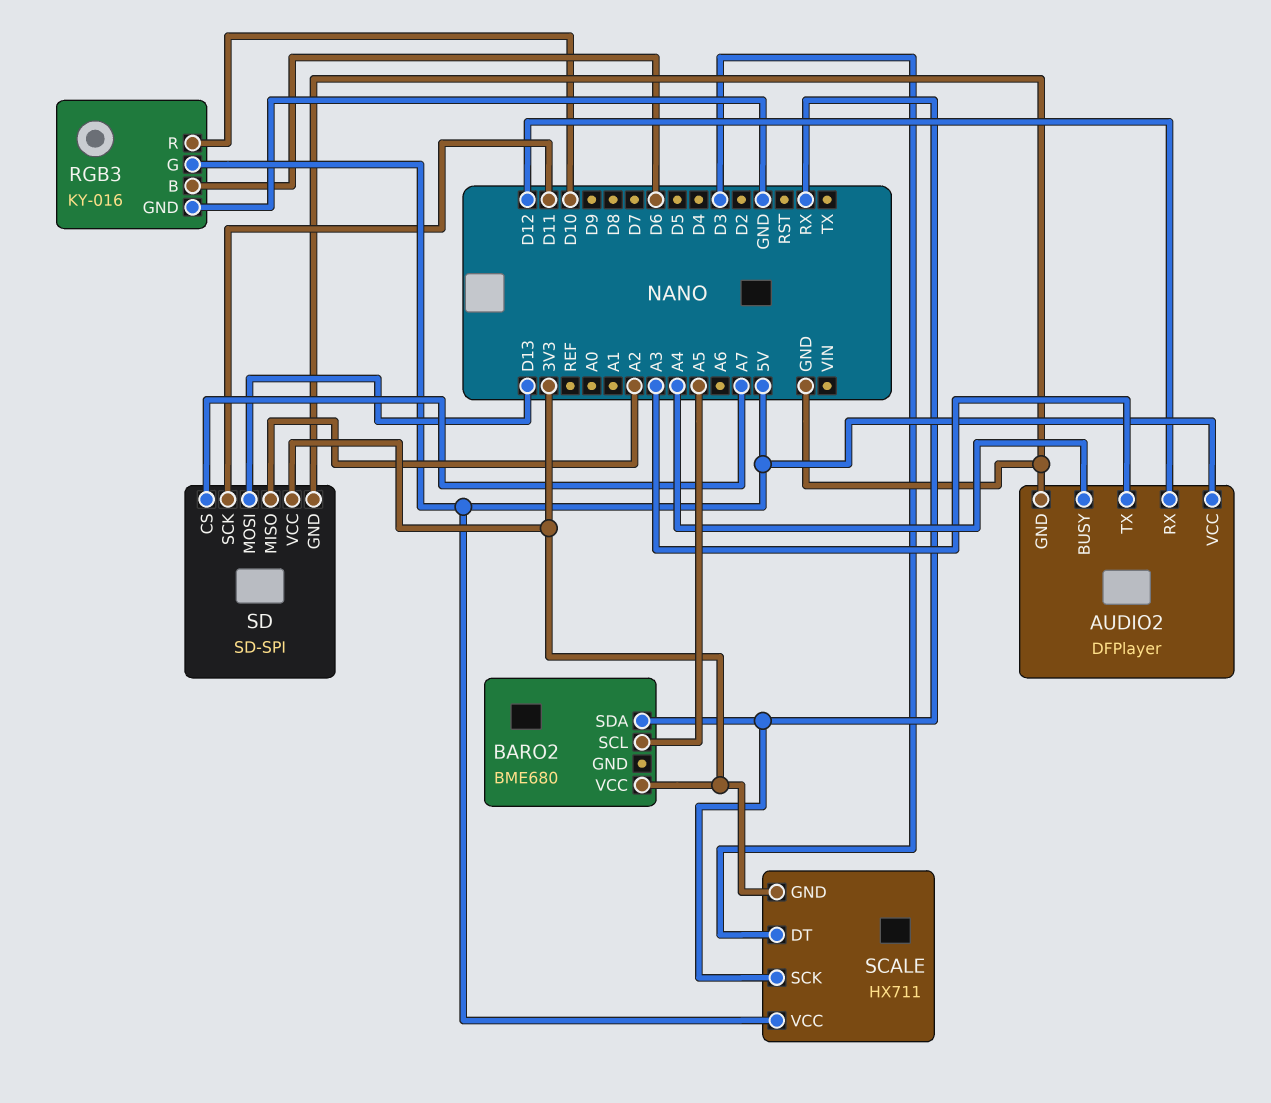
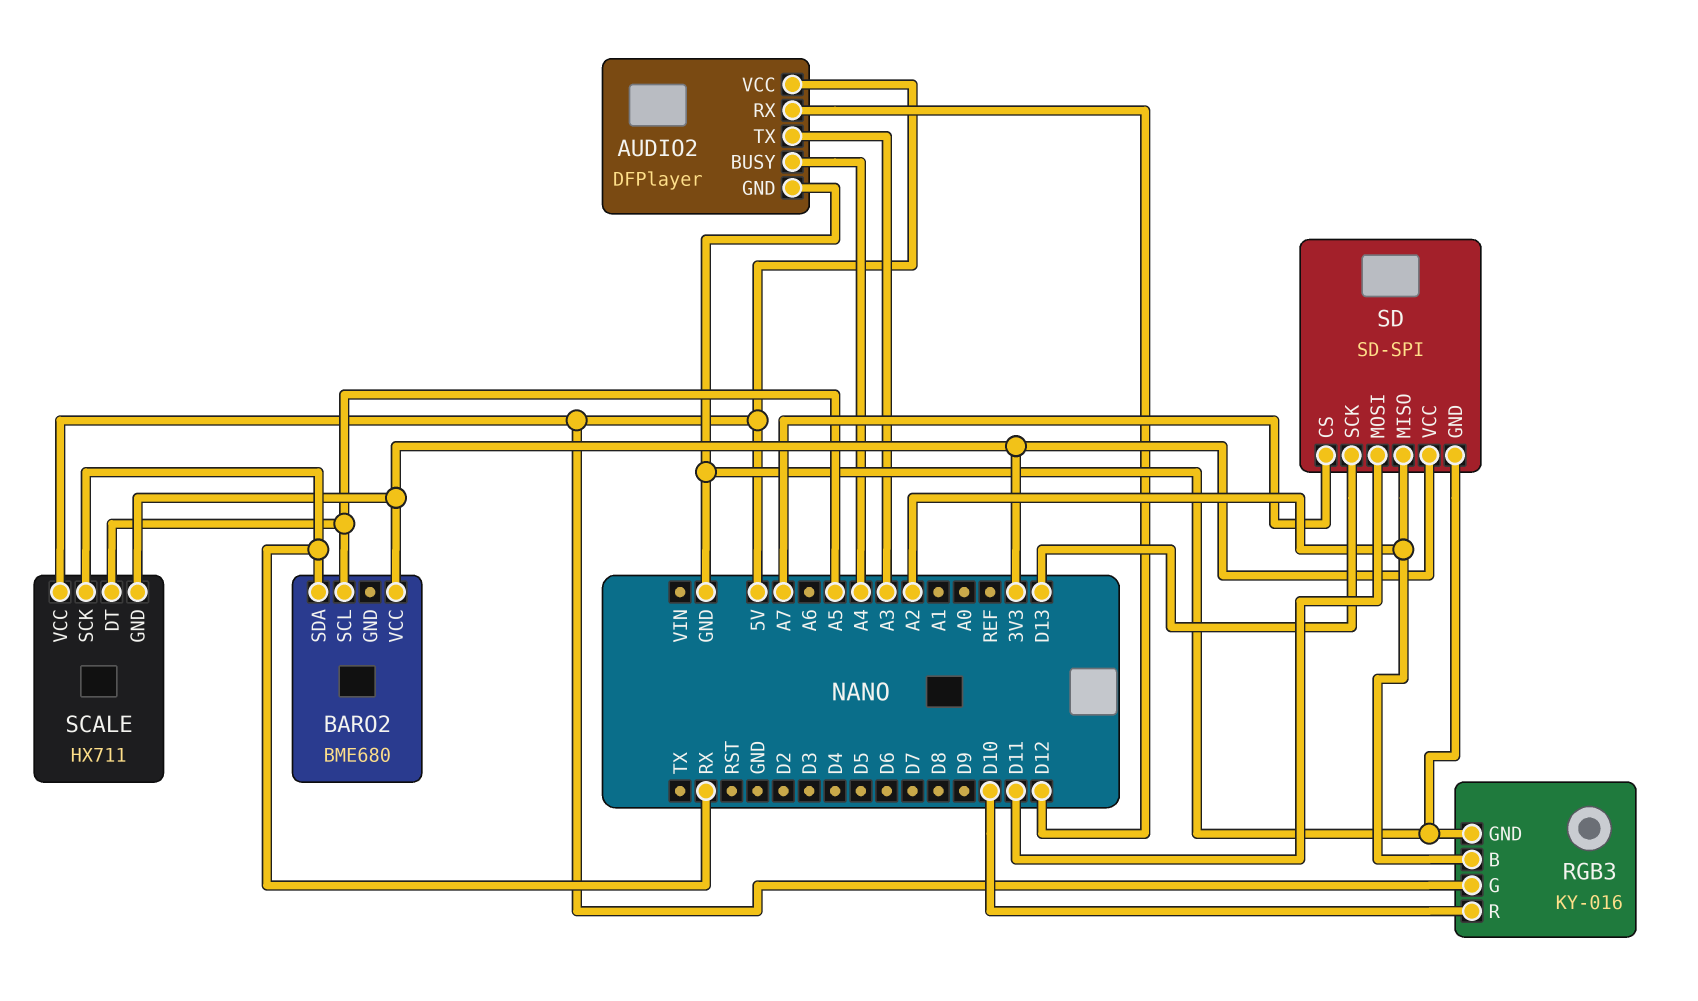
RGB3 pin B: D6 -> A2
SCALE pin DT: D3 -> A5
SD pin MOSI: D13 -> D11
SD pin SCK: D11 -> D13

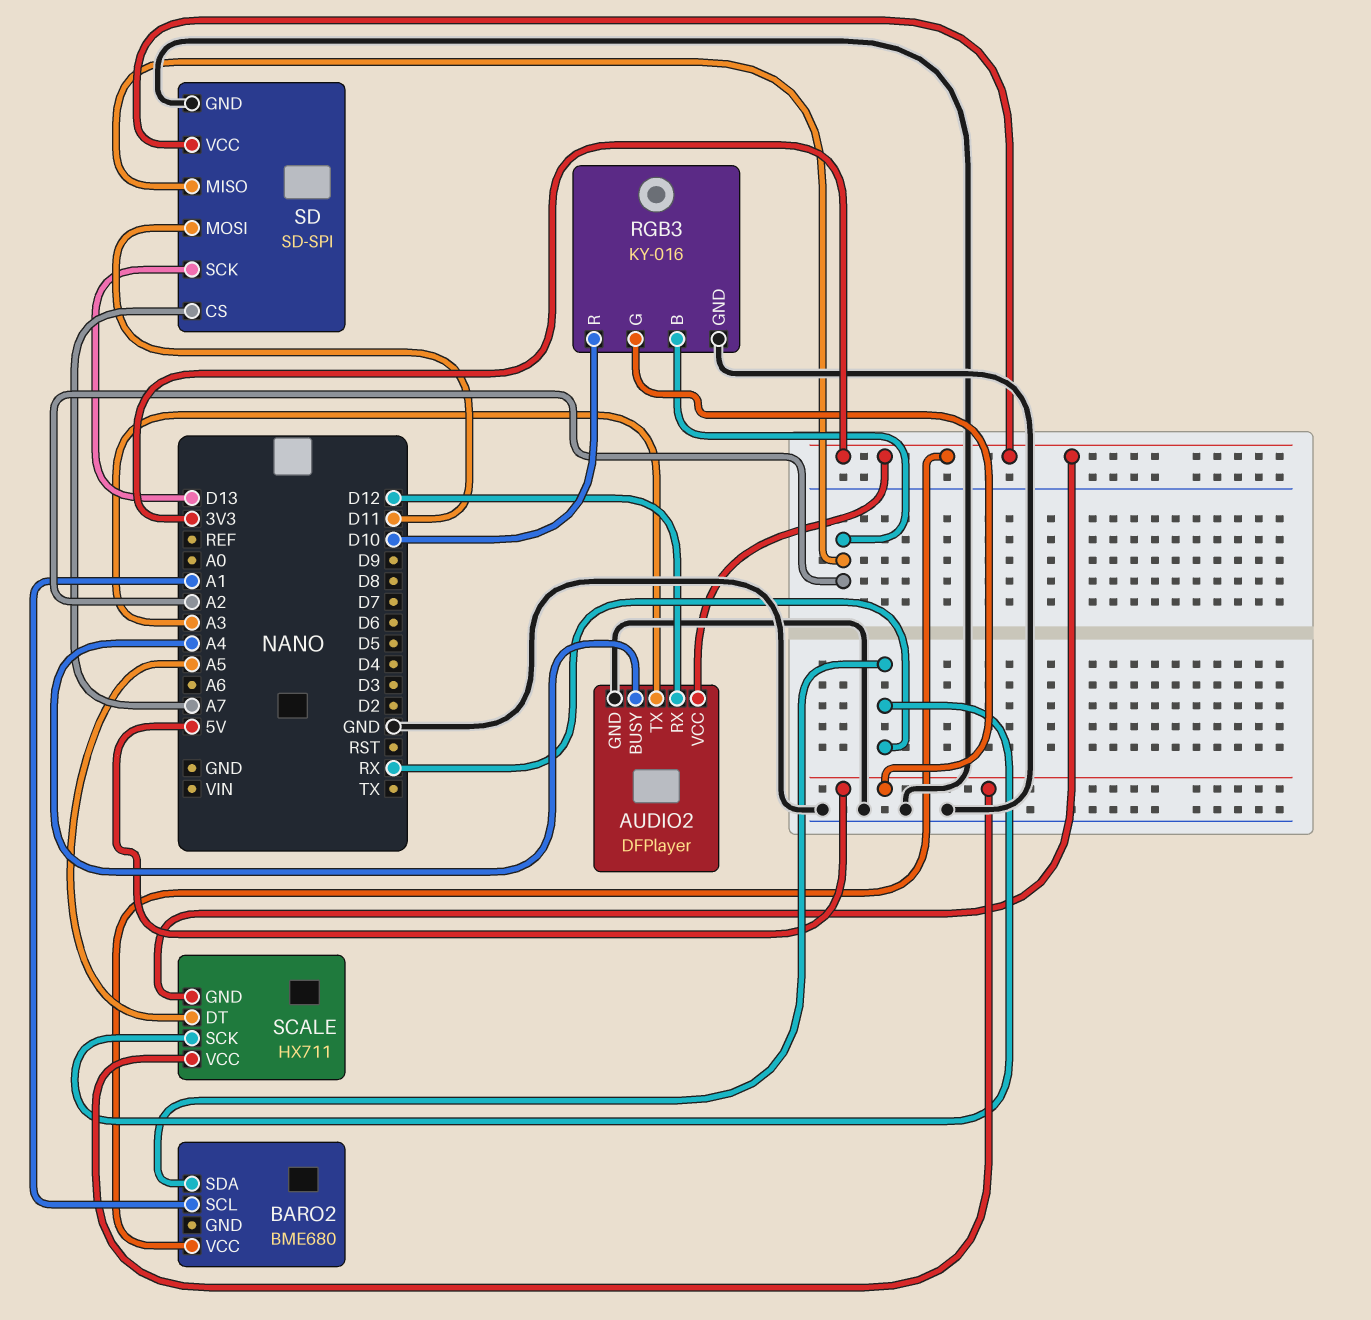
AUDIO2 pin VCC: 5V -> 3V3
BARO2 pin SCL: A5 -> A1

